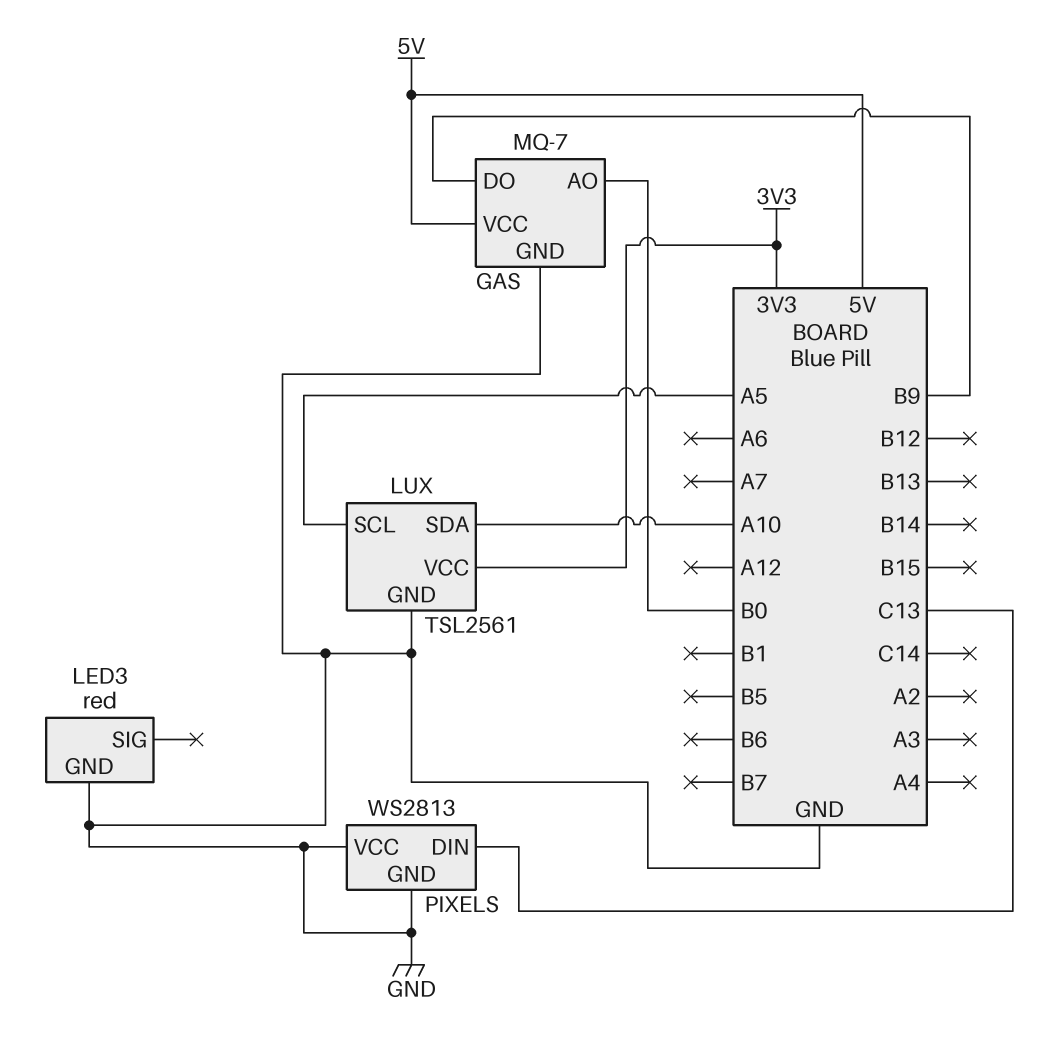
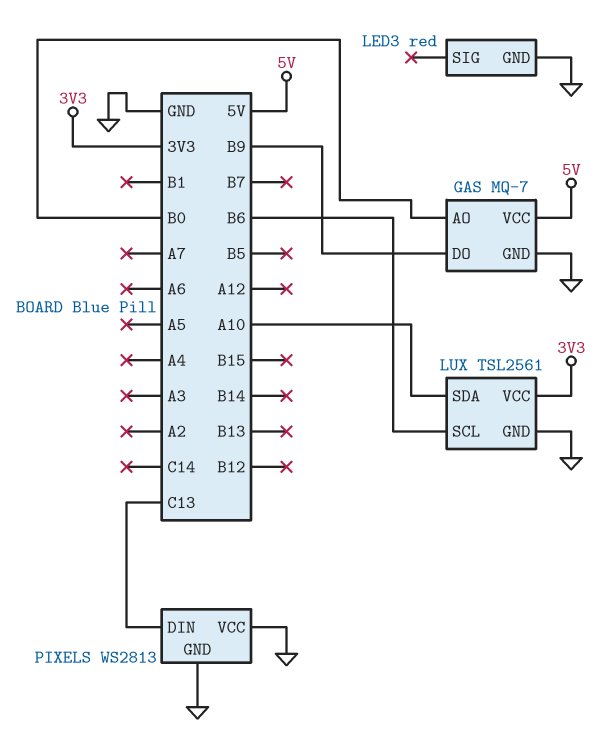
LUX pin SCL: A5 -> B6

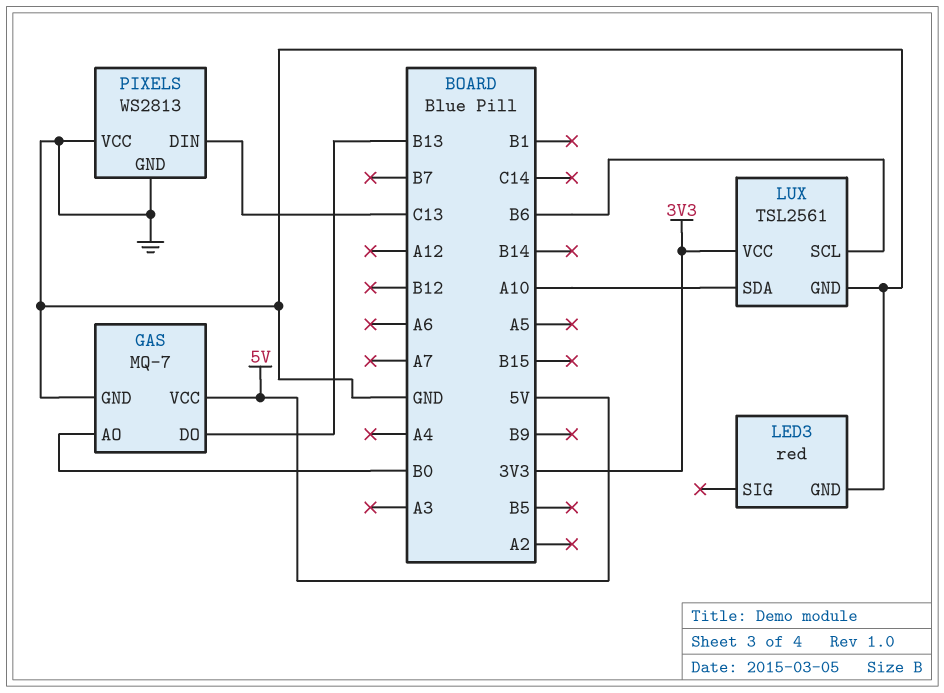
GAS pin DO: B9 -> B13

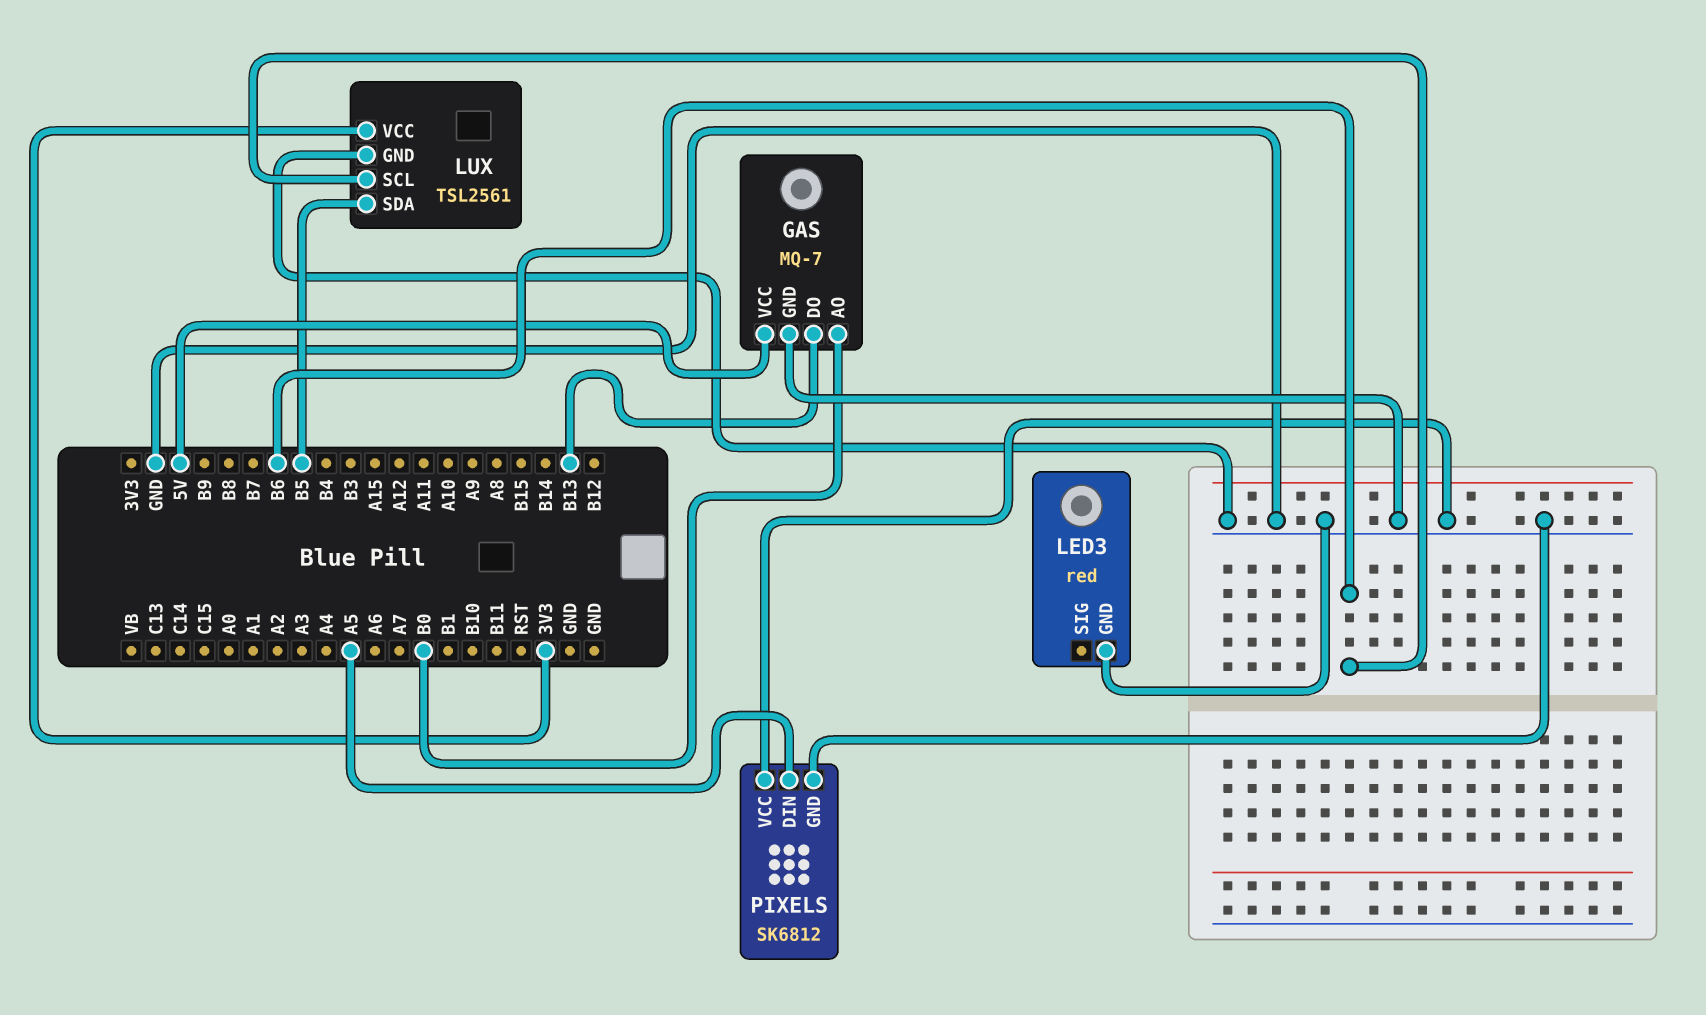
LUX pin SDA: A10 -> B5
PIXELS: WS2813 -> SK6812
PIXELS pin DIN: C13 -> A5

